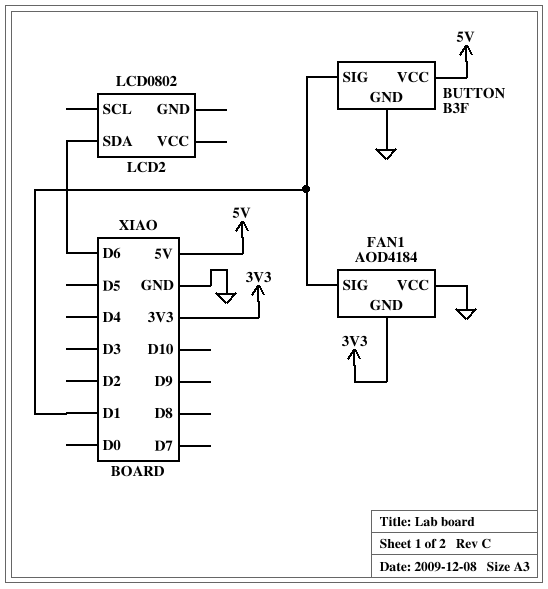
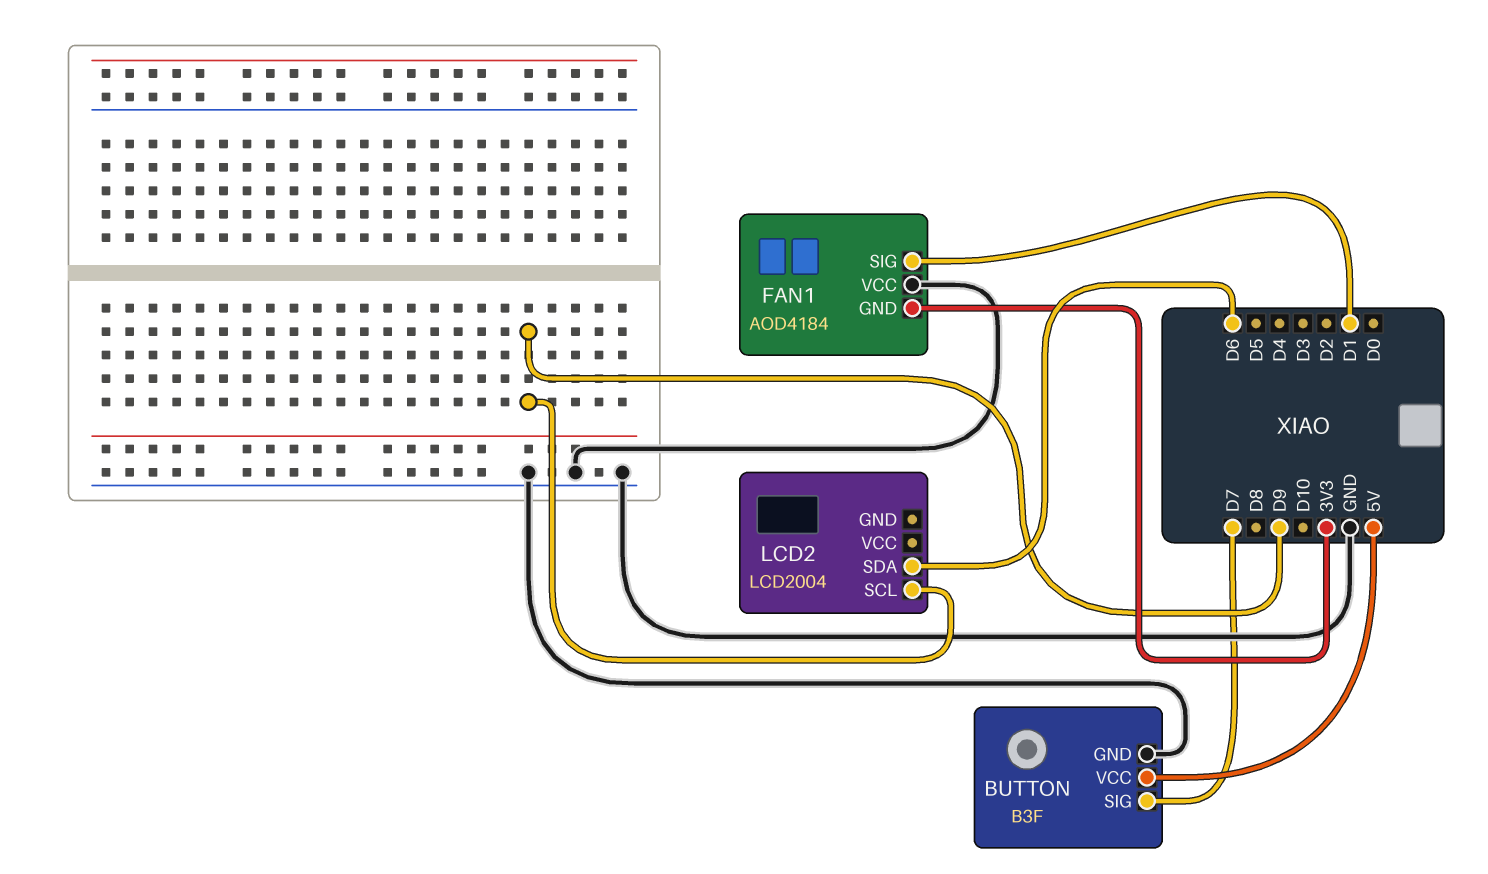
BUTTON pin SIG: D1 -> D7
LCD2: LCD0802 -> LCD2004
LCD2 pin SCL: none -> D9

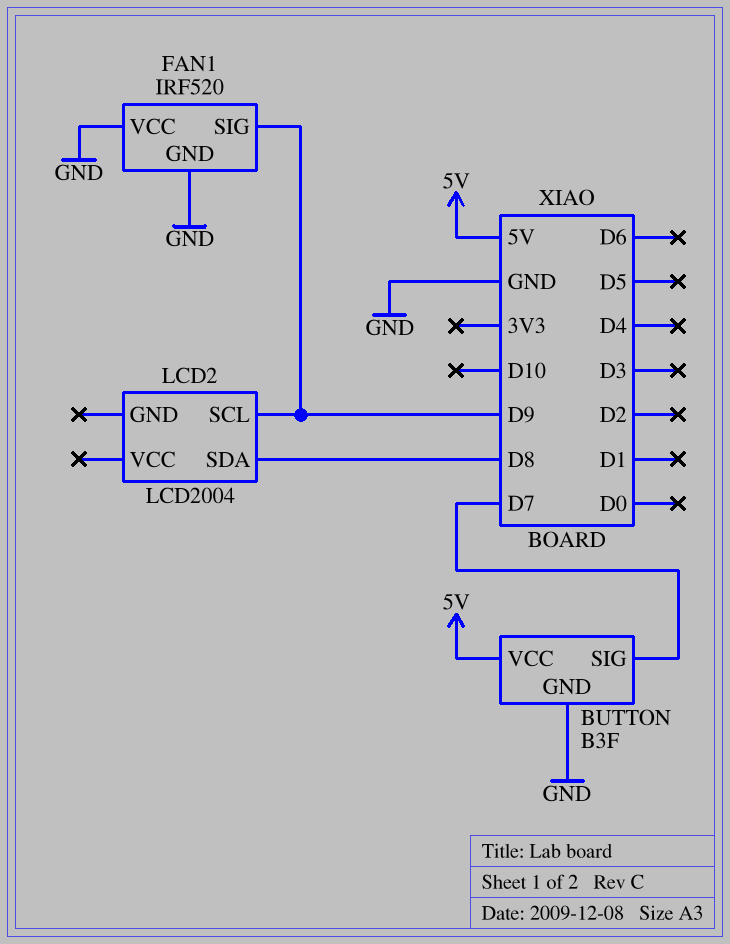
FAN1: AOD4184 -> IRF520
FAN1 pin GND: 3V3 -> GND
FAN1 pin SIG: D1 -> D9
LCD2 pin SDA: D6 -> D8

